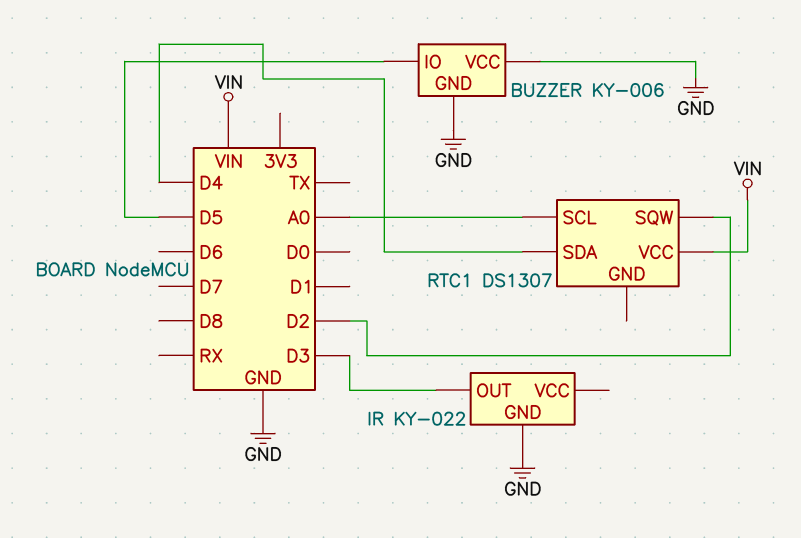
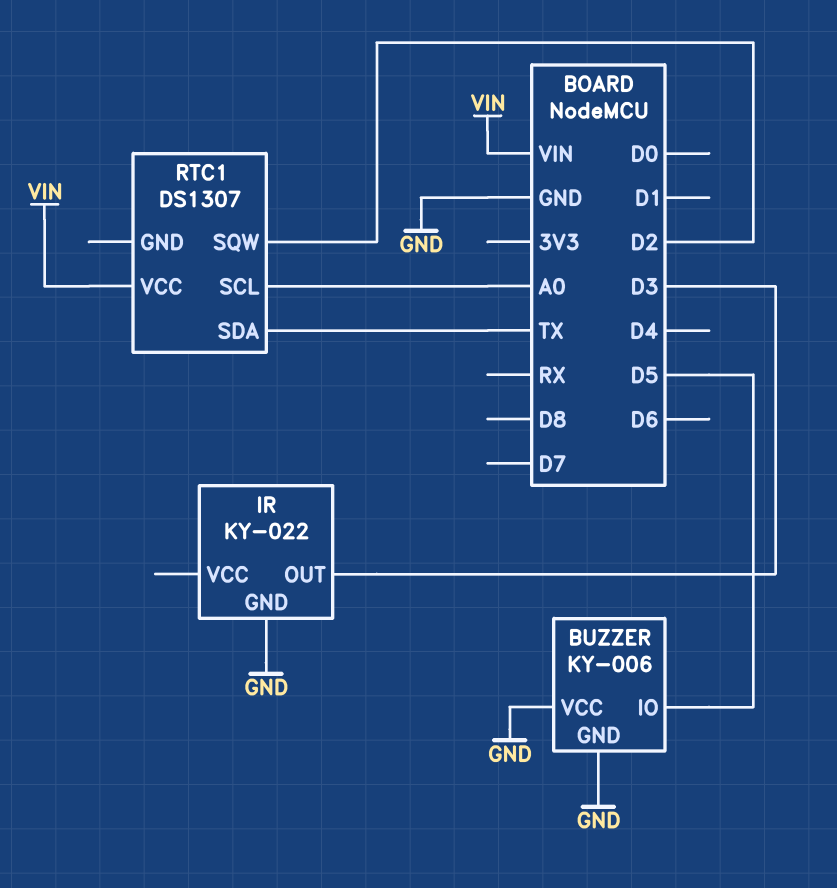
RTC1 pin SDA: D4 -> TX

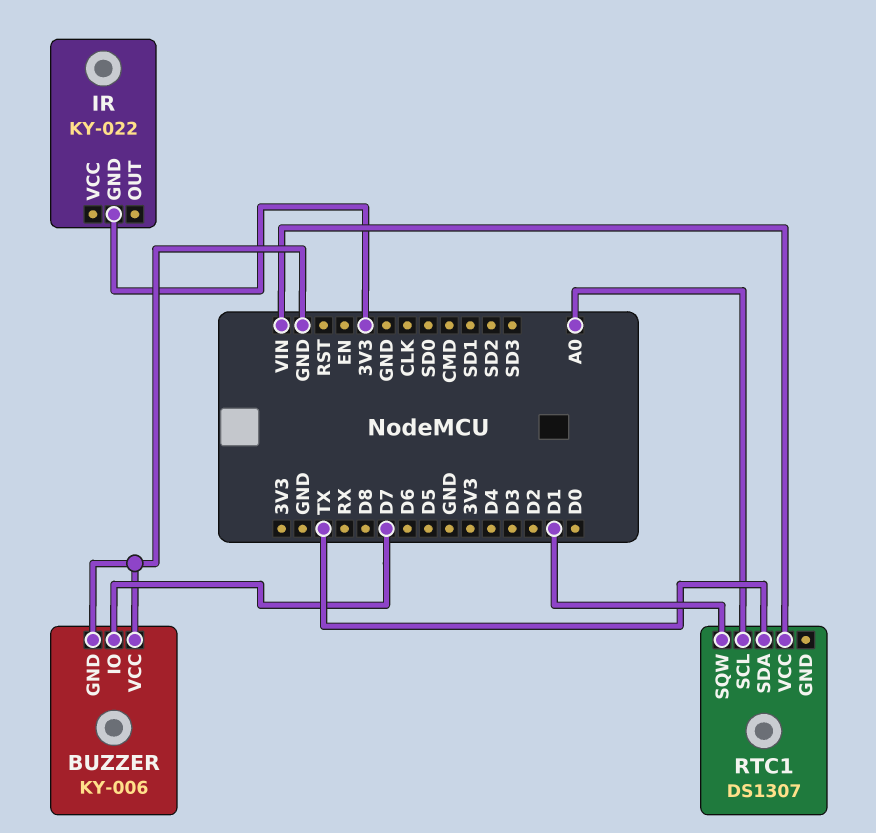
BUZZER pin IO: D5 -> D7
IR pin GND: GND -> 3V3
IR pin OUT: D3 -> none
RTC1 pin SQW: D2 -> D1

